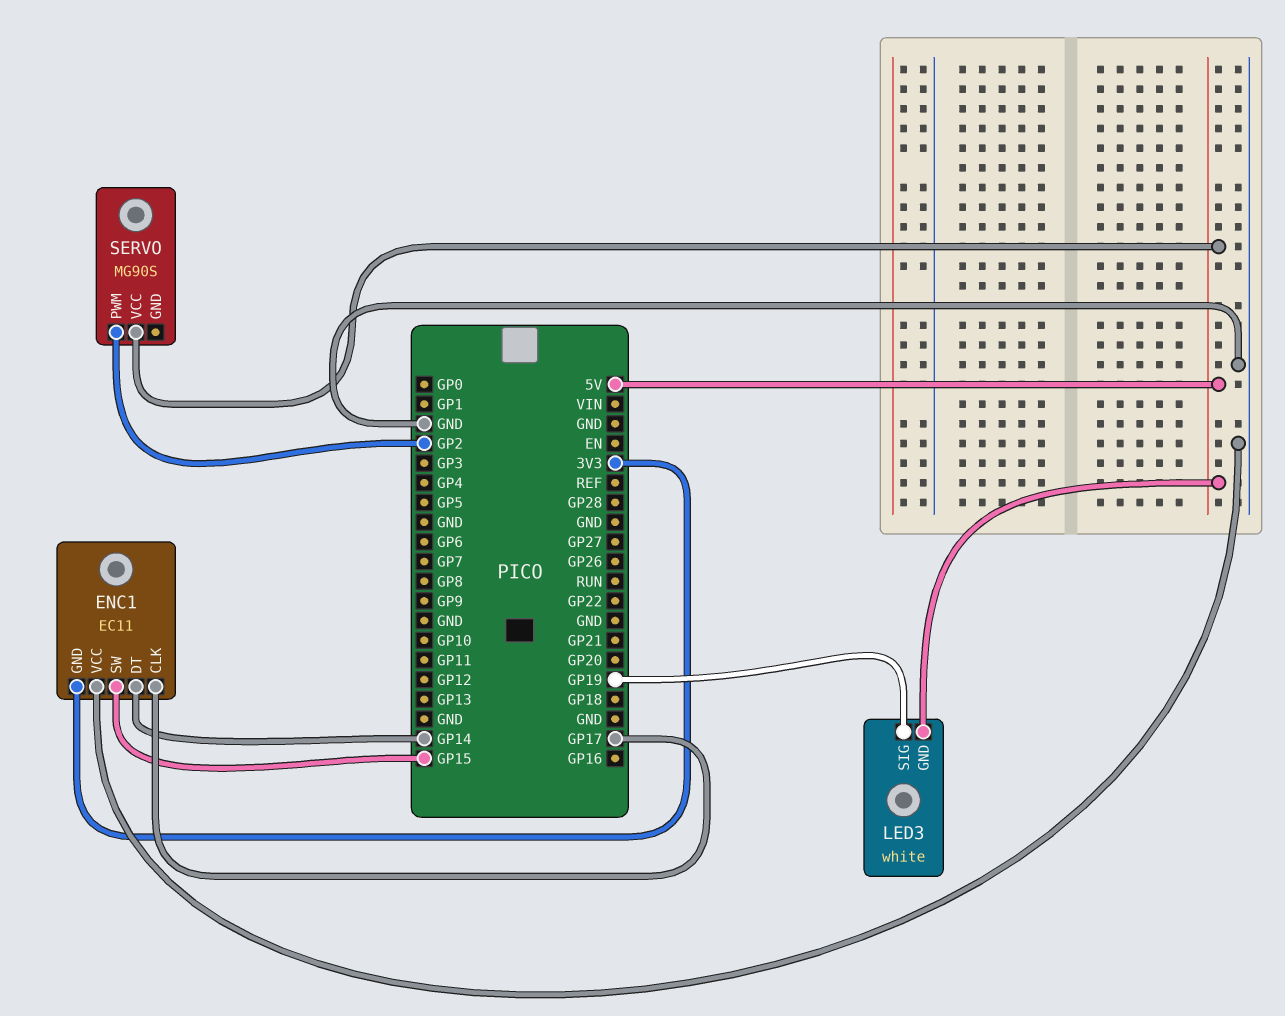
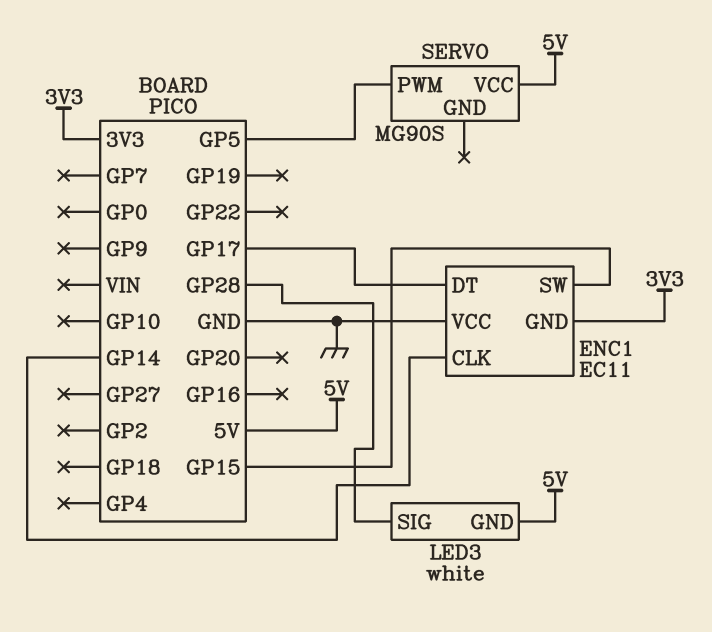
ENC1 pin CLK: GP17 -> GP14
ENC1 pin DT: GP14 -> GP17
LED3 pin SIG: GP19 -> GP28
SERVO pin PWM: GP2 -> GP5

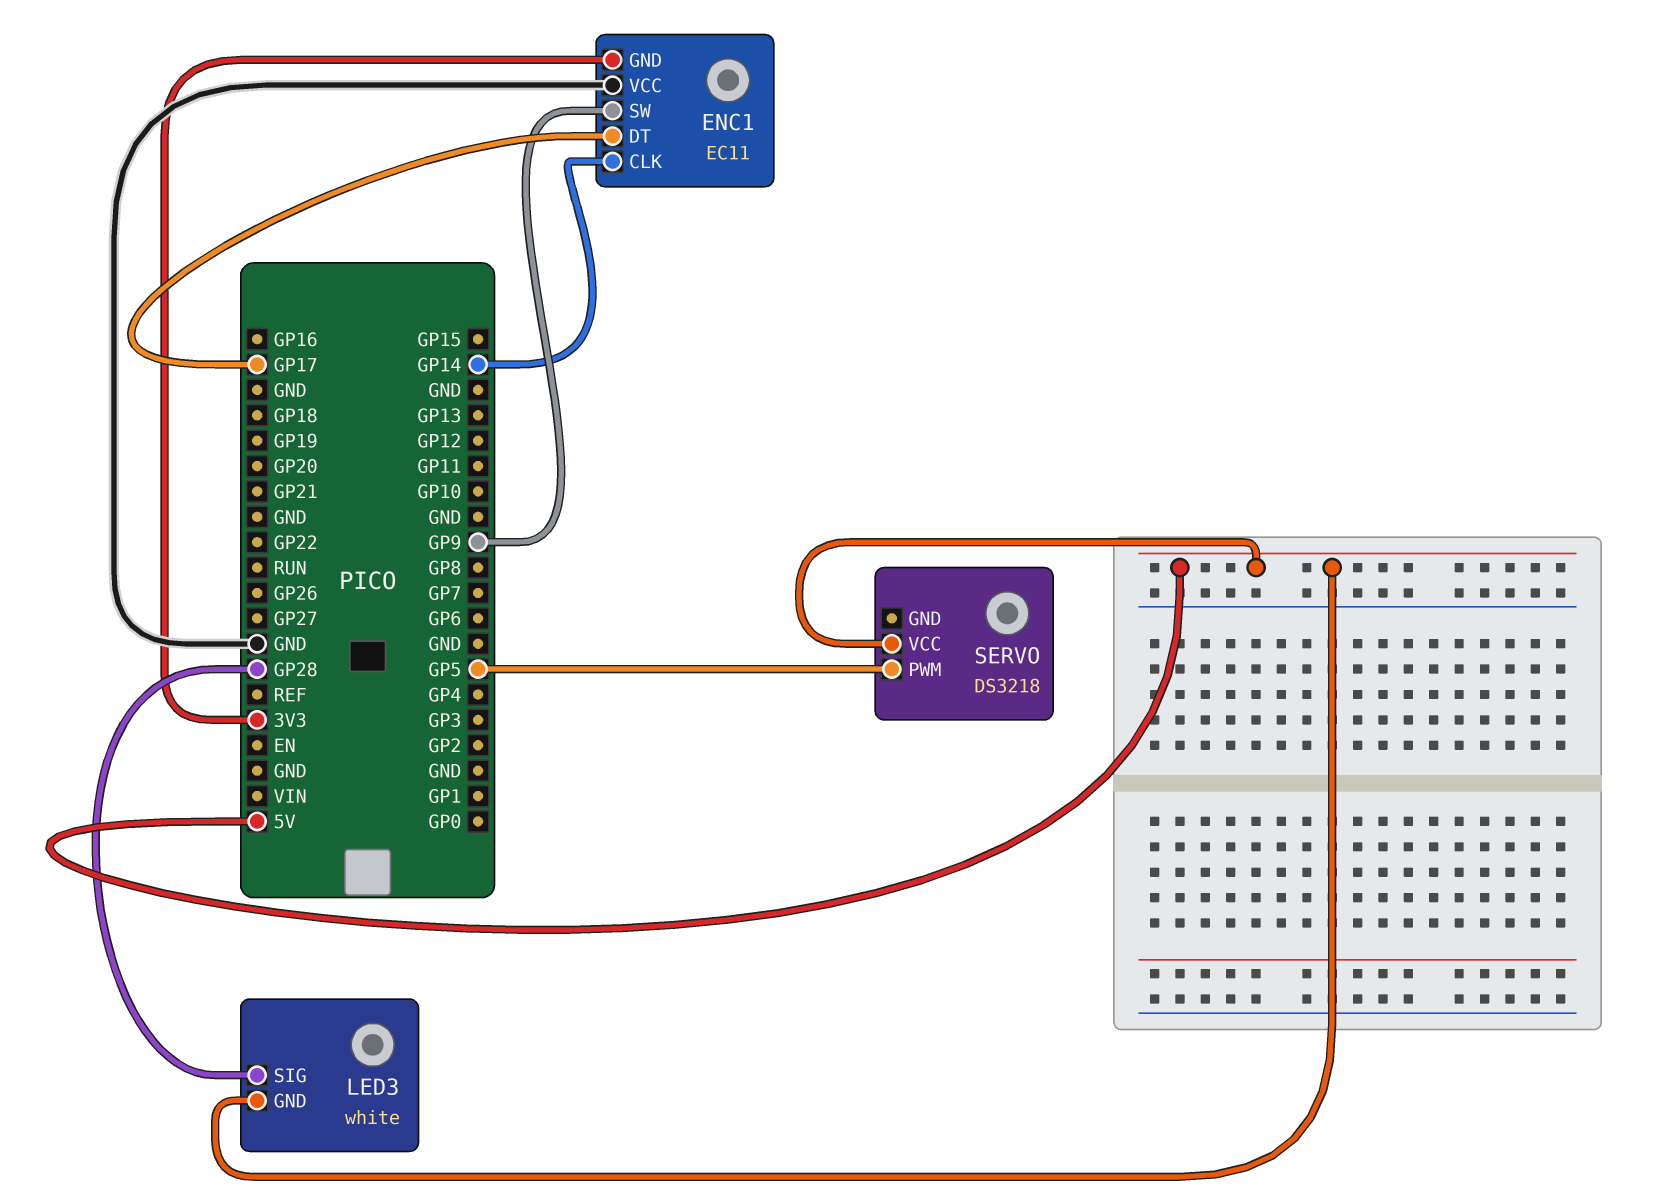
ENC1 pin SW: GP15 -> GP9
SERVO: MG90S -> DS3218

